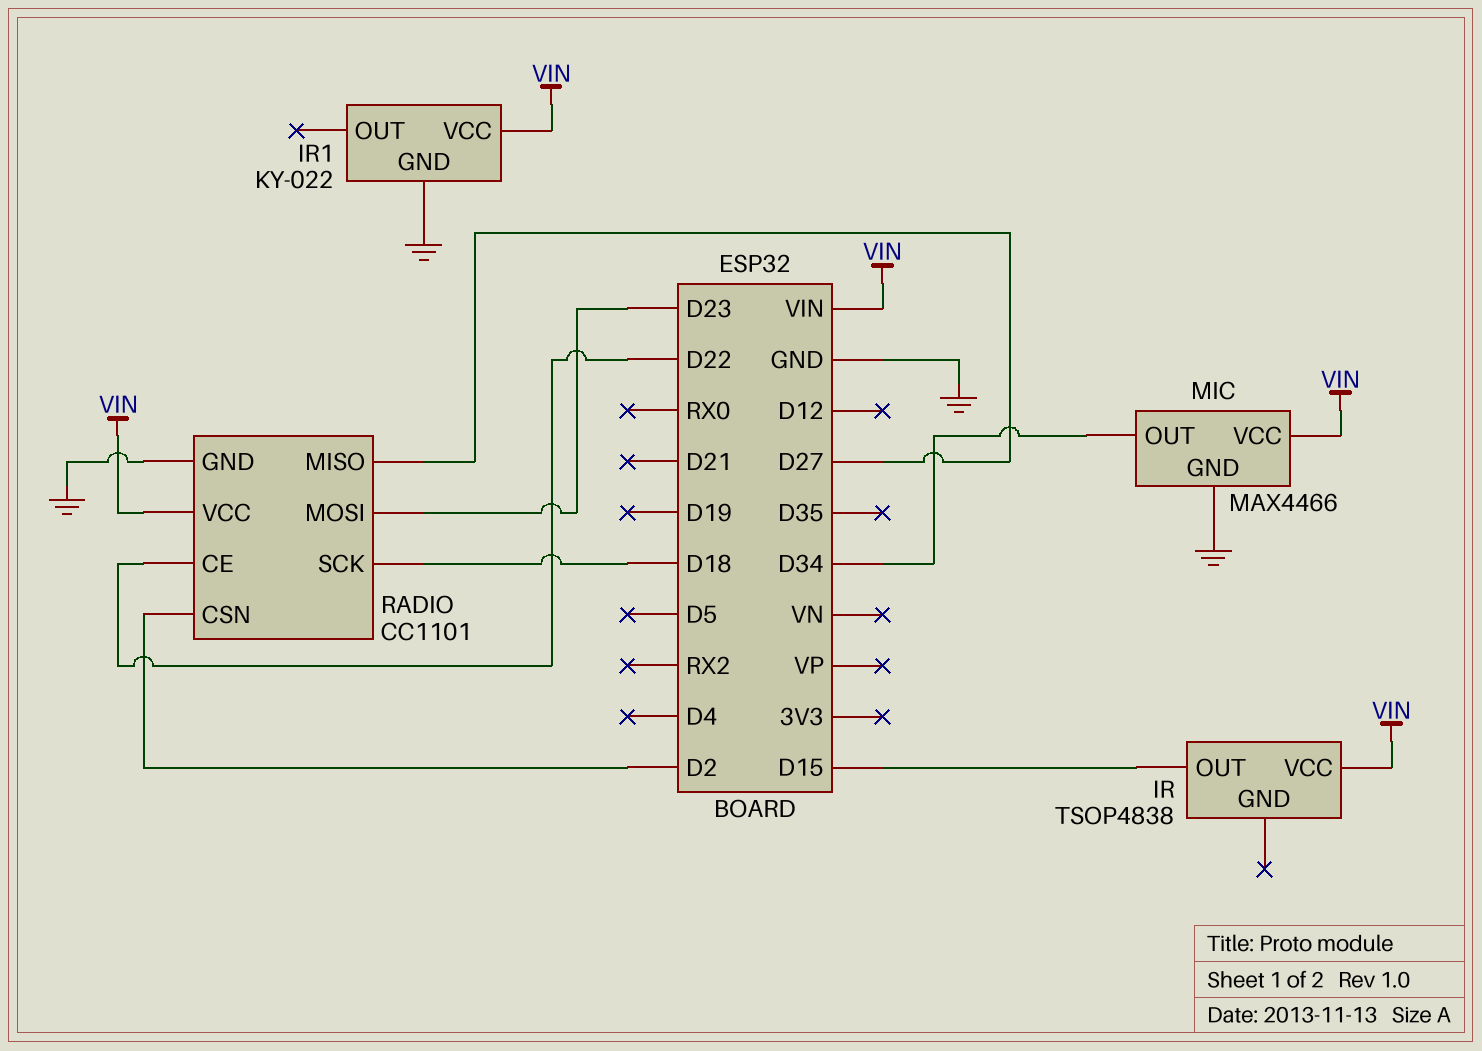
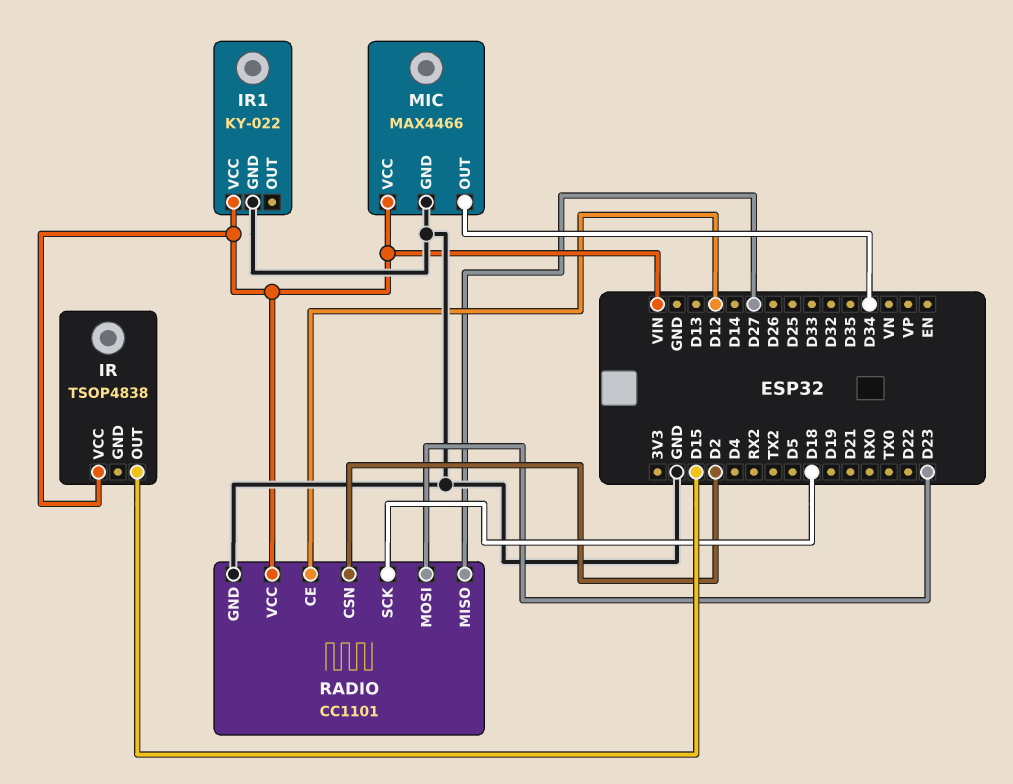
RADIO pin CE: D22 -> D12

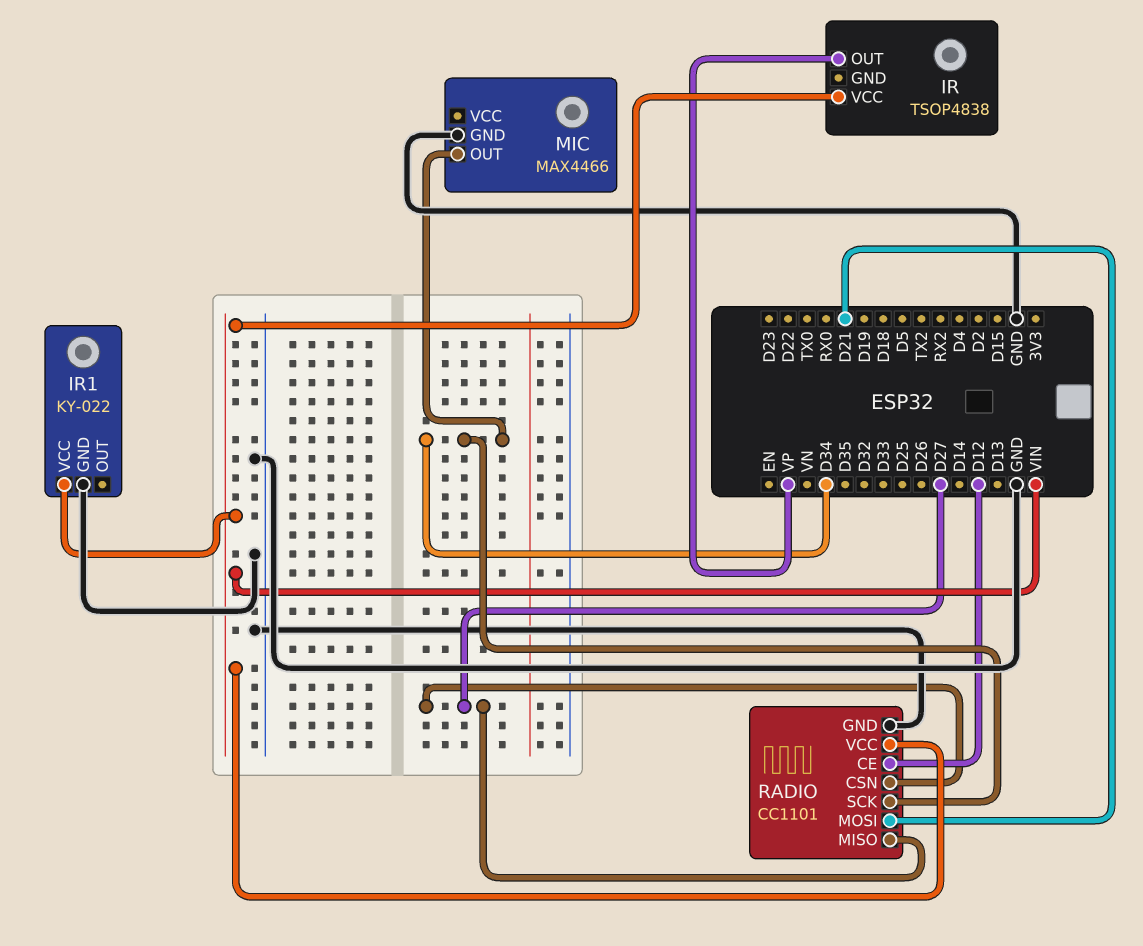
IR pin OUT: D15 -> VP
MIC pin VCC: VIN -> none
RADIO pin CSN: D2 -> D27
RADIO pin MOSI: D23 -> D21
RADIO pin SCK: D18 -> D34

